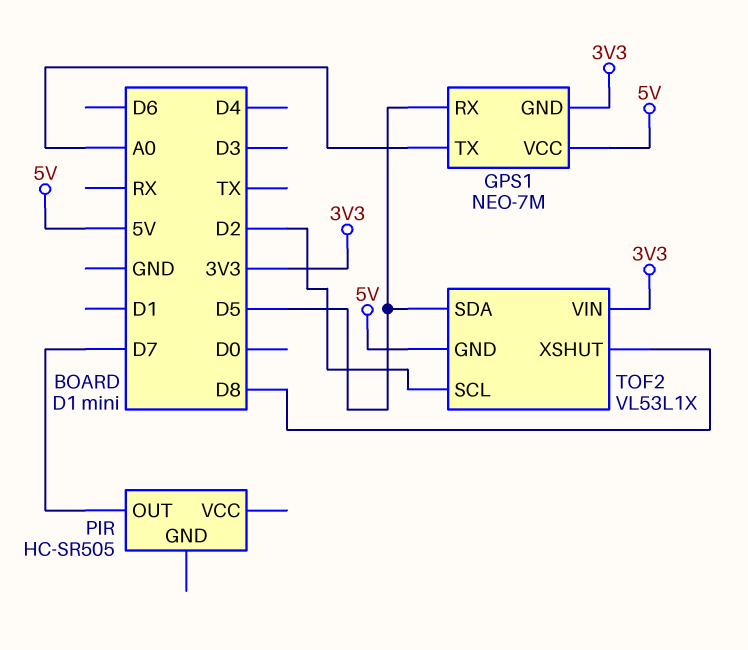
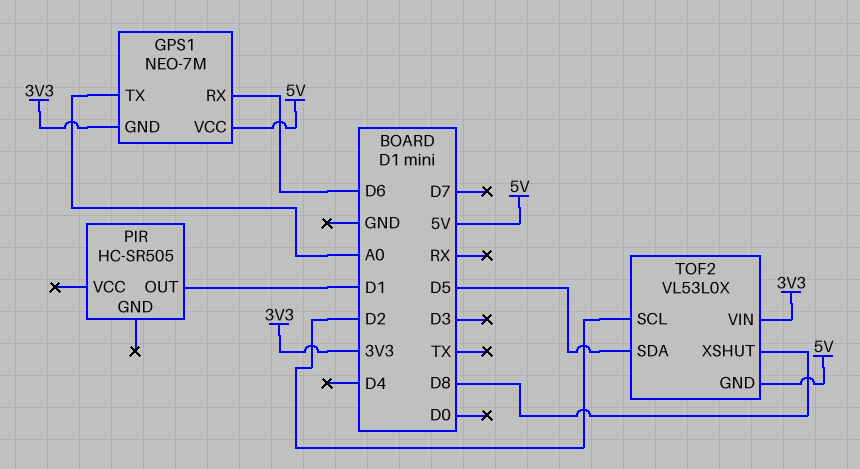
GPS1 pin RX: D5 -> D6
PIR pin OUT: D7 -> D1
TOF2: VL53L1X -> VL53L0X

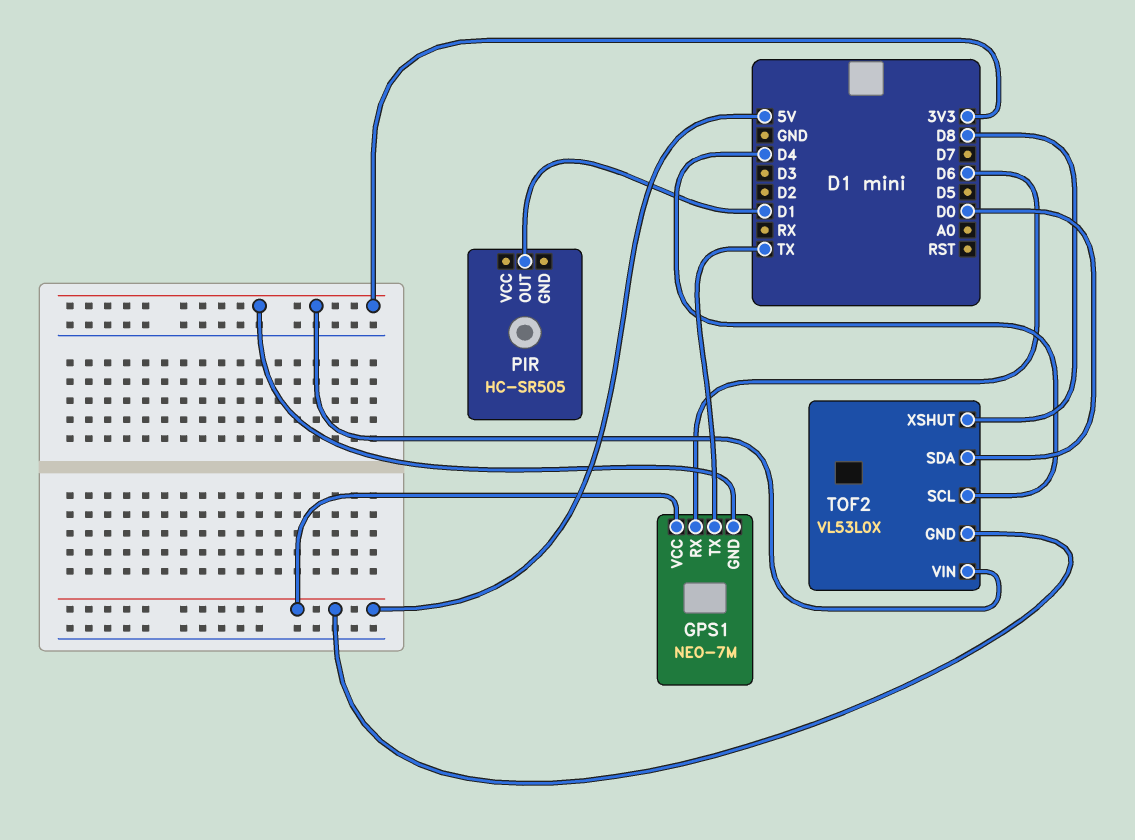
GPS1 pin TX: A0 -> TX
TOF2 pin SCL: D2 -> D4
TOF2 pin SDA: D5 -> D0

